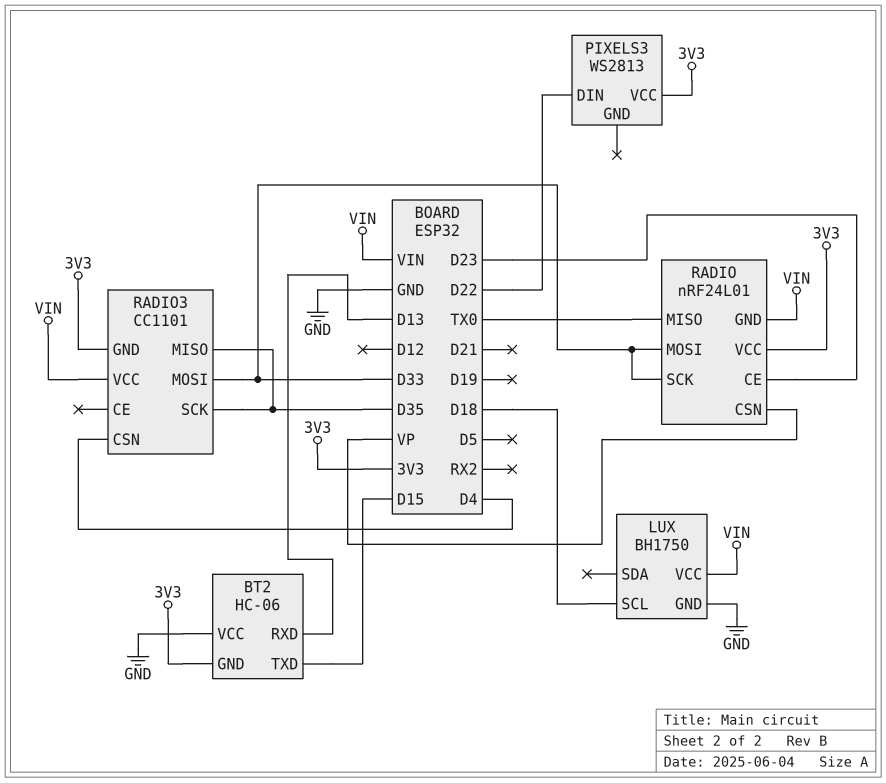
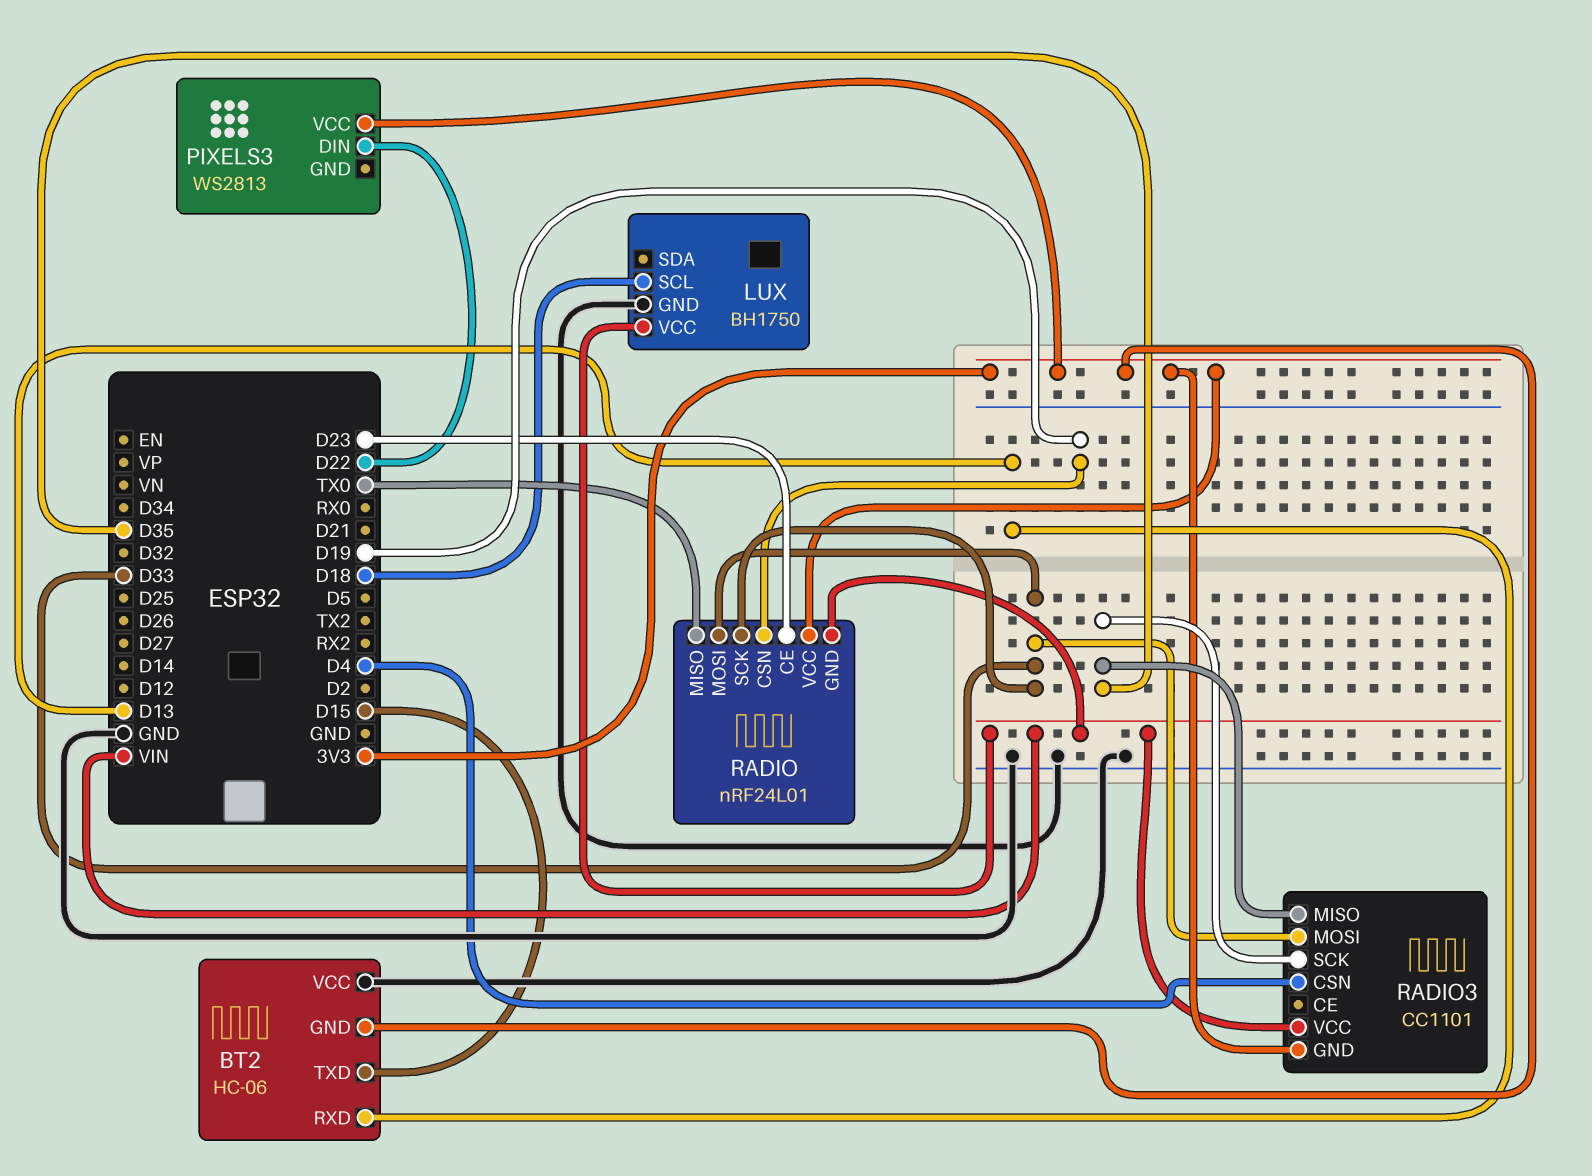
RADIO pin CSN: VP -> D19

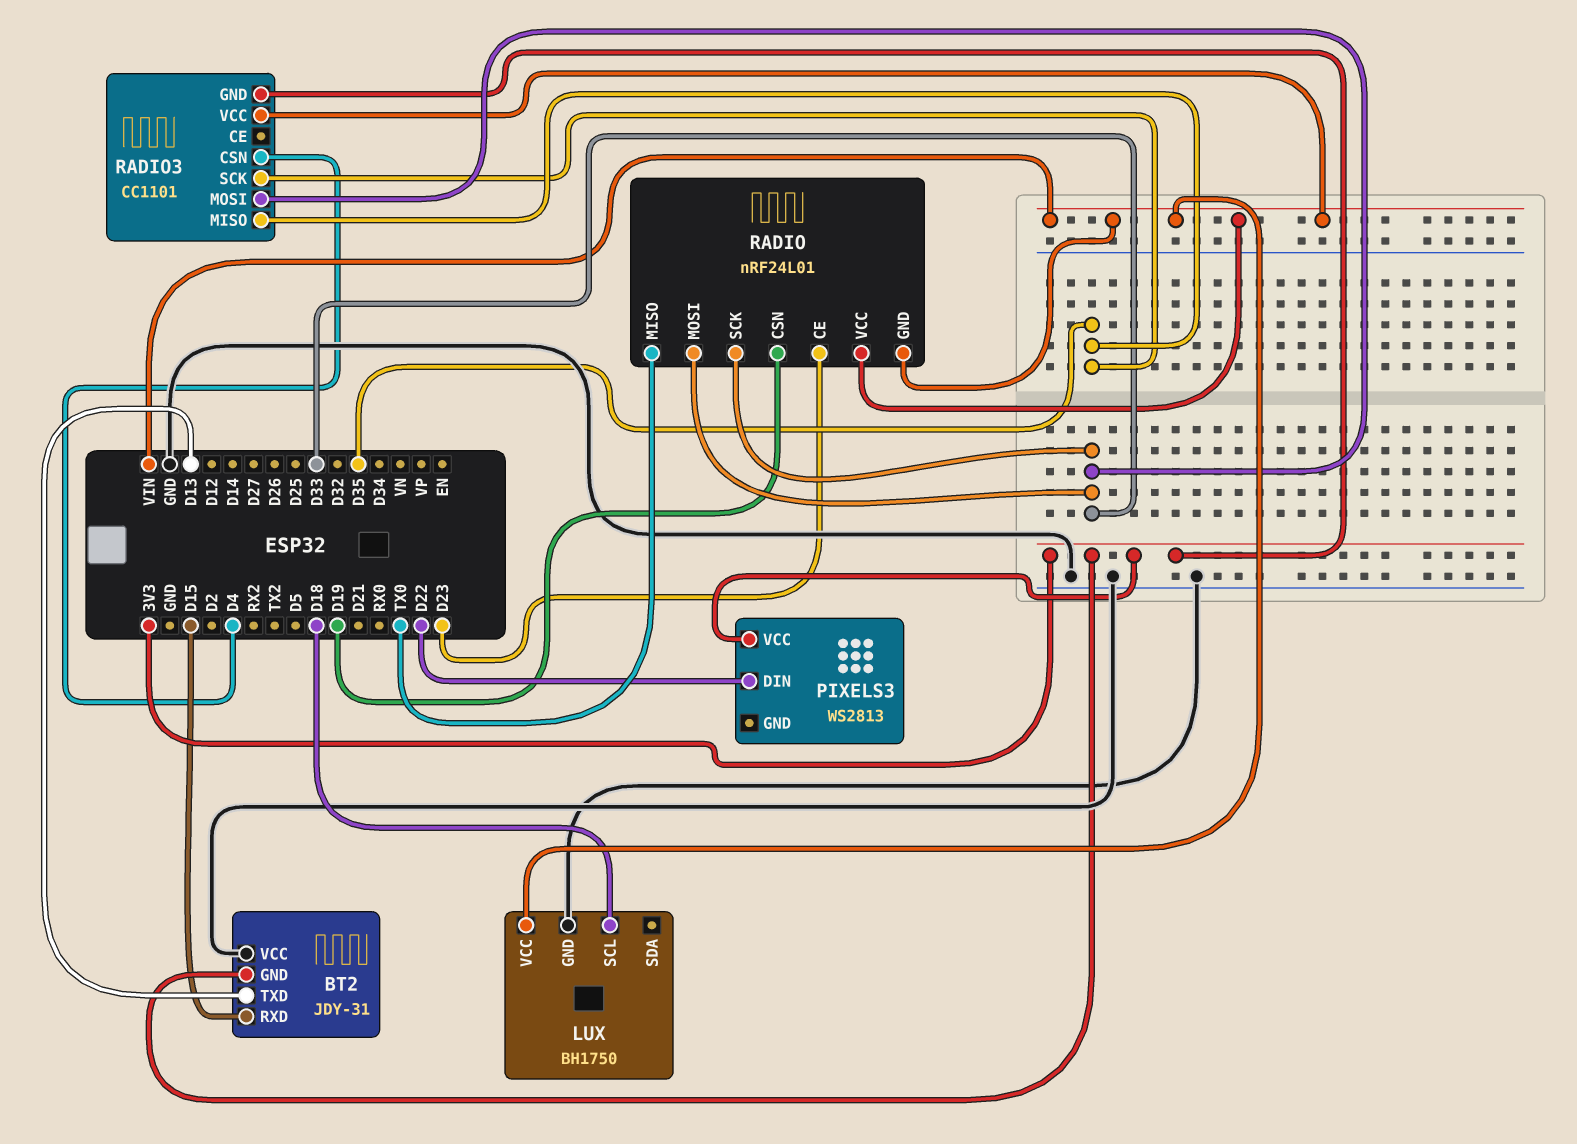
BT2: HC-06 -> JDY-31
BT2 pin RXD: D13 -> D15
BT2 pin TXD: D15 -> D13
RADIO pin VCC: 3V3 -> VIN

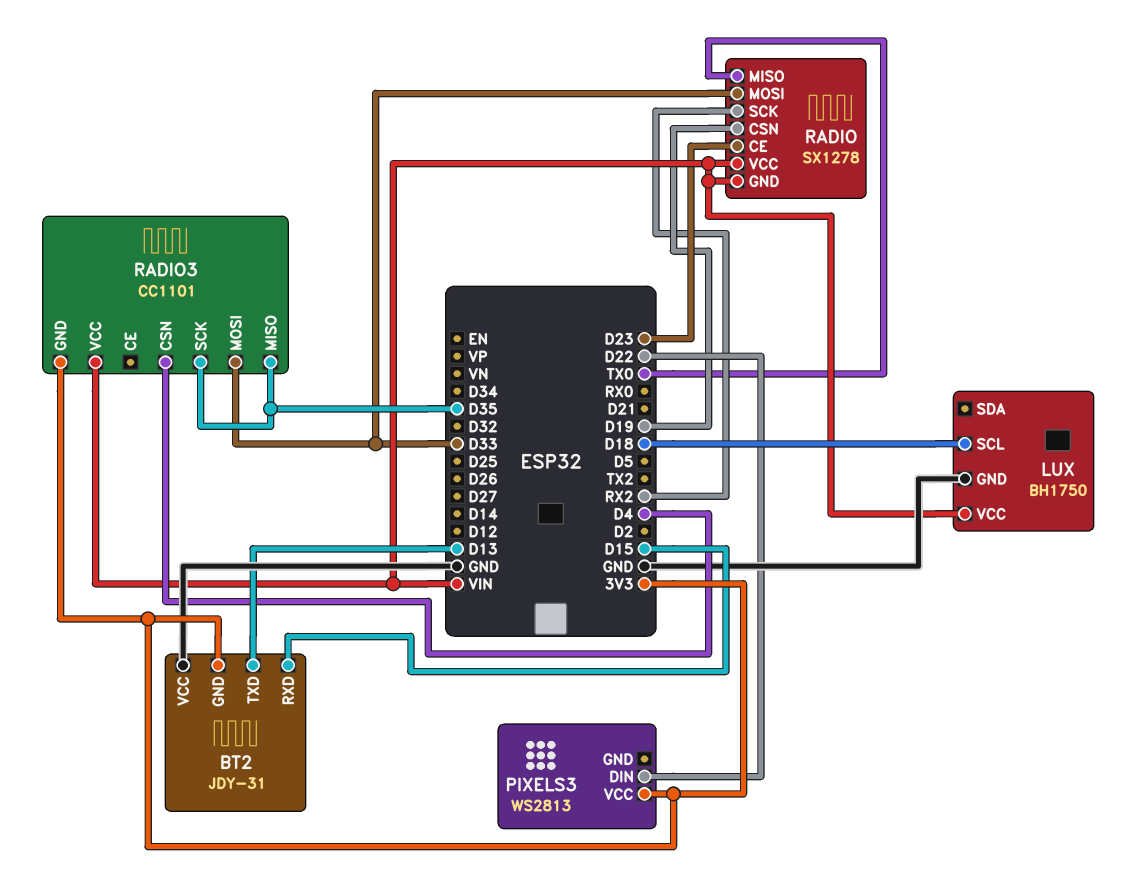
RADIO: nRF24L01 -> SX1278
RADIO pin SCK: D33 -> RX2

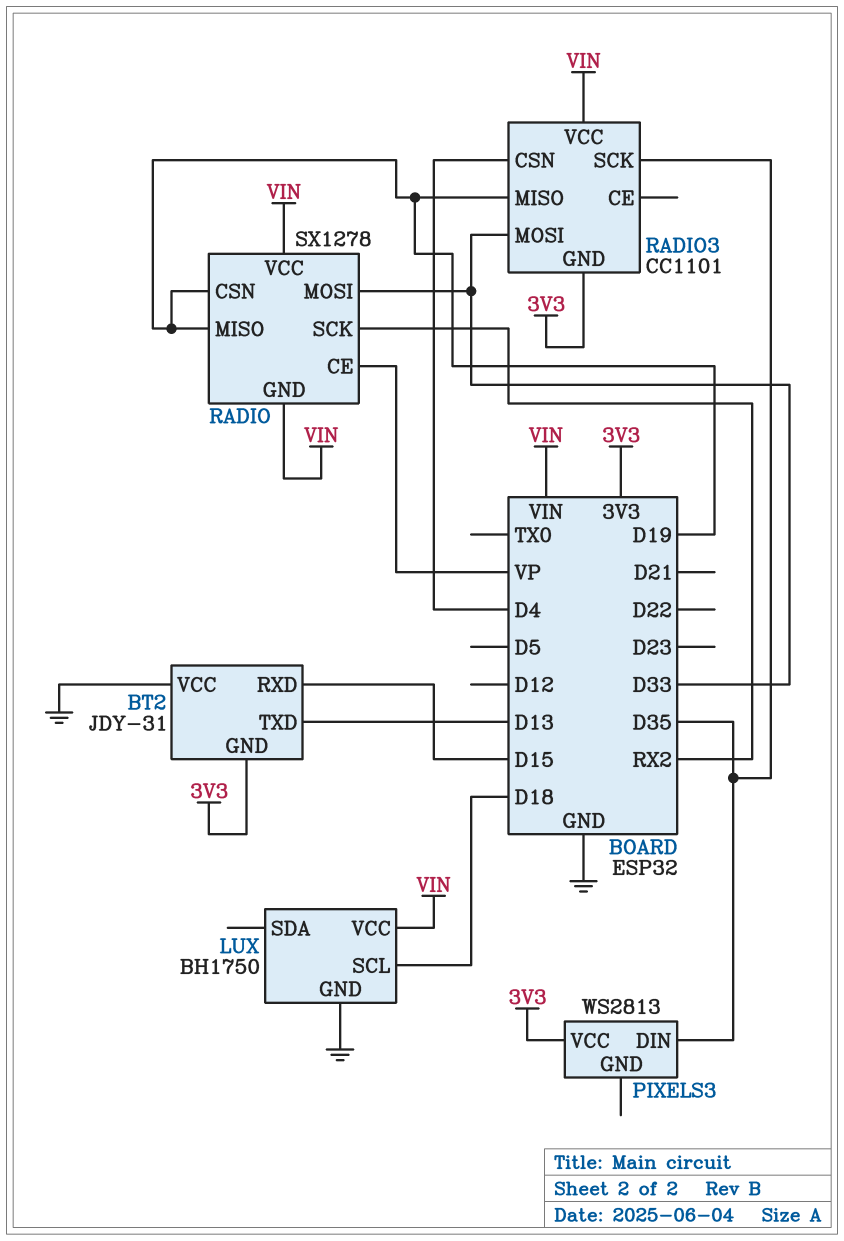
PIXELS3 pin DIN: D22 -> D35
RADIO pin CE: D23 -> VP
RADIO pin MISO: TX0 -> D19
RADIO3 pin MISO: D35 -> D19

